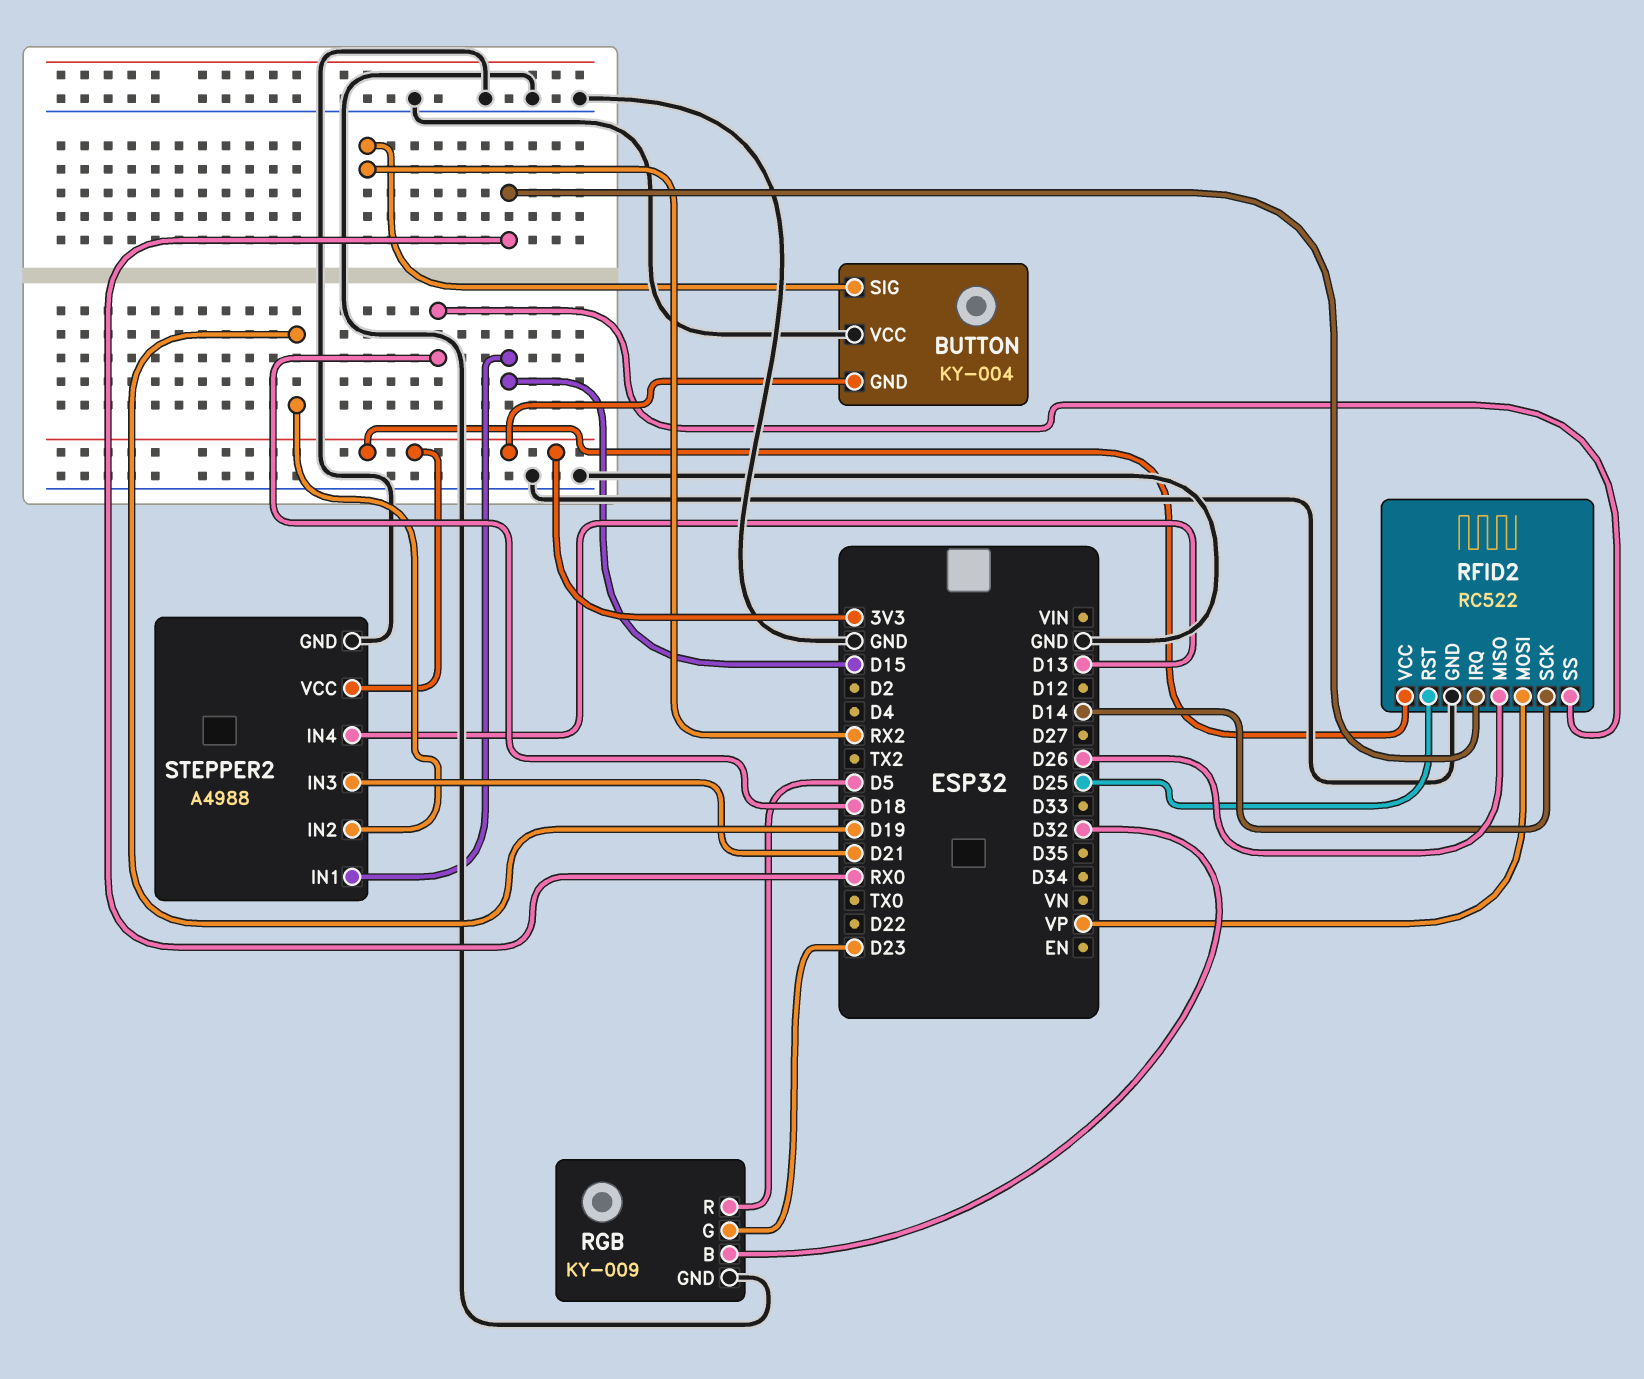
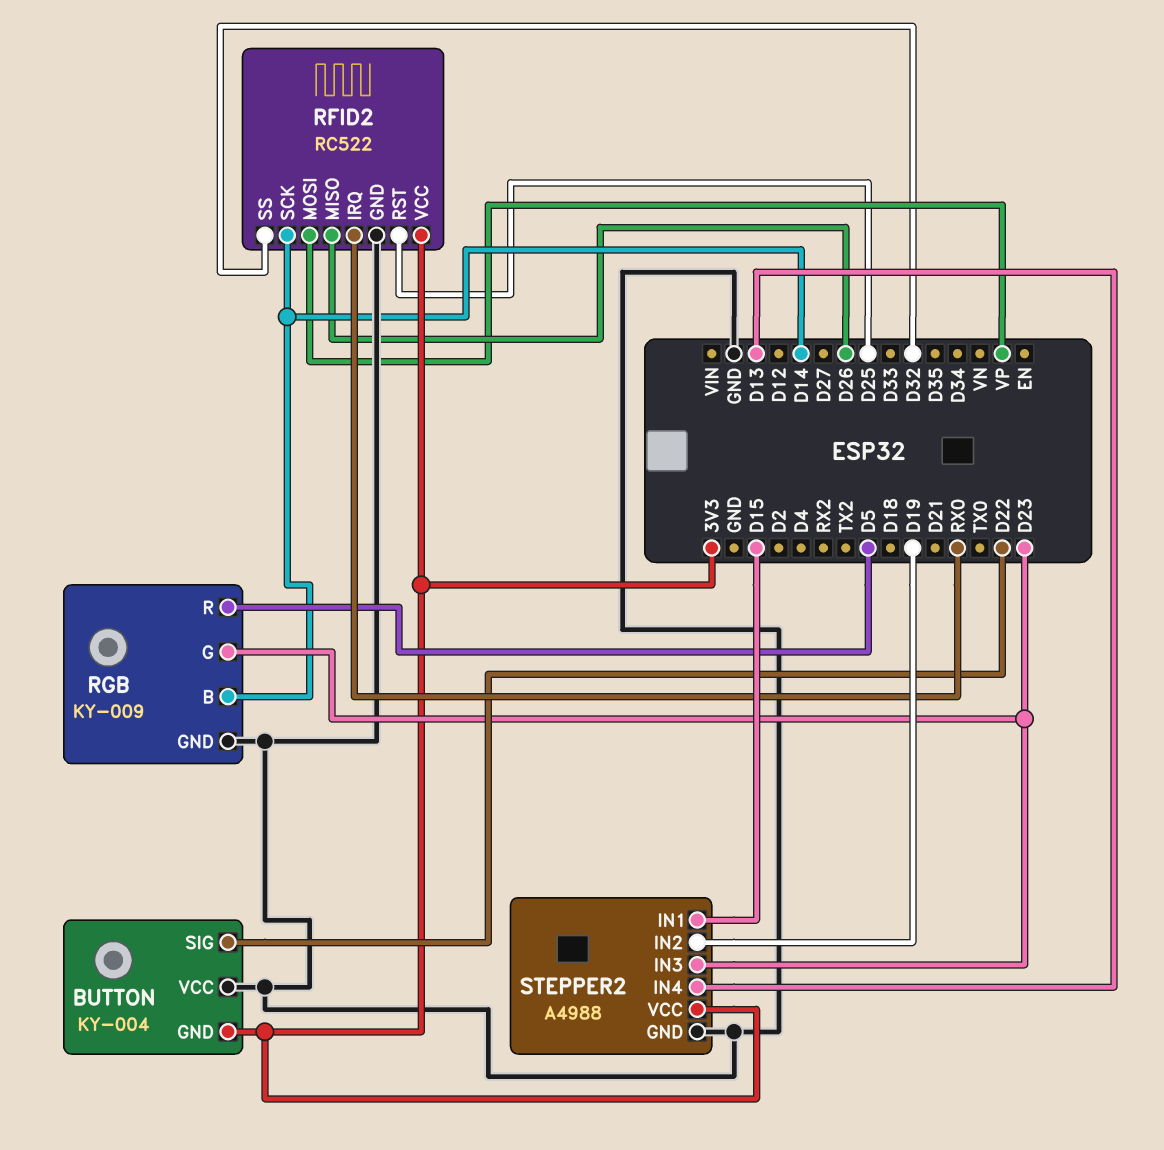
BUTTON pin SIG: RX2 -> D22
RFID2 pin SS: D18 -> D32
RGB pin B: D32 -> D14
STEPPER2 pin IN3: D21 -> D23

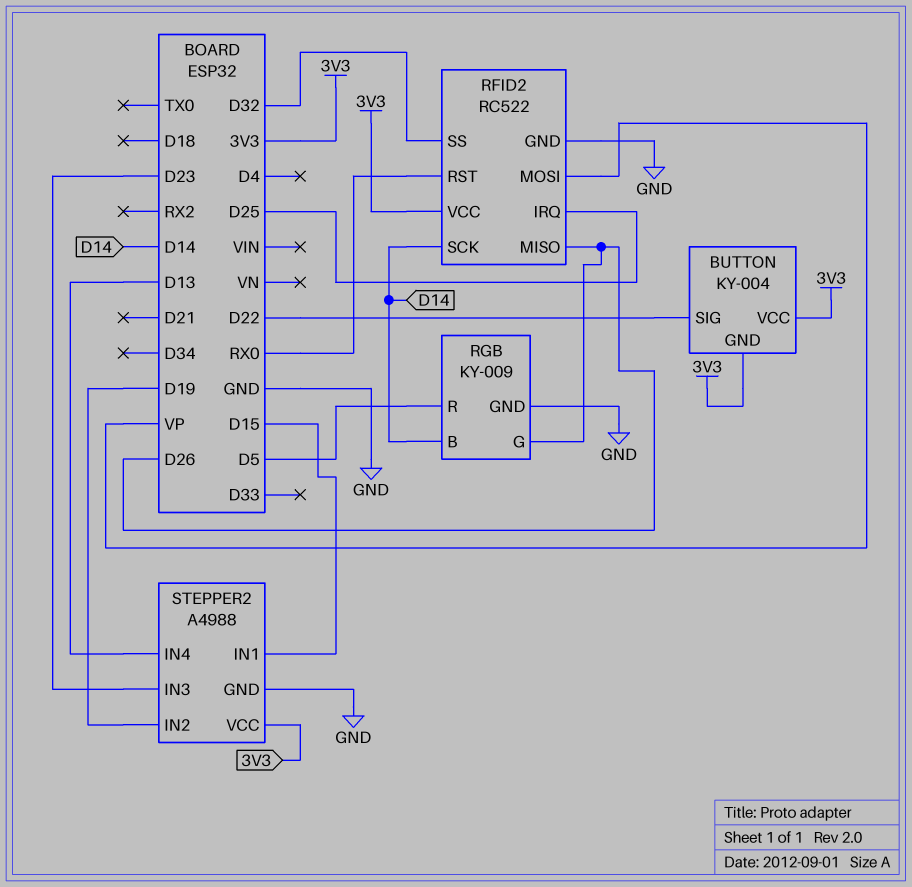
BUTTON pin VCC: GND -> 3V3
RFID2 pin IRQ: RX0 -> D25
RFID2 pin RST: D25 -> RX0
RGB pin G: D23 -> D26

